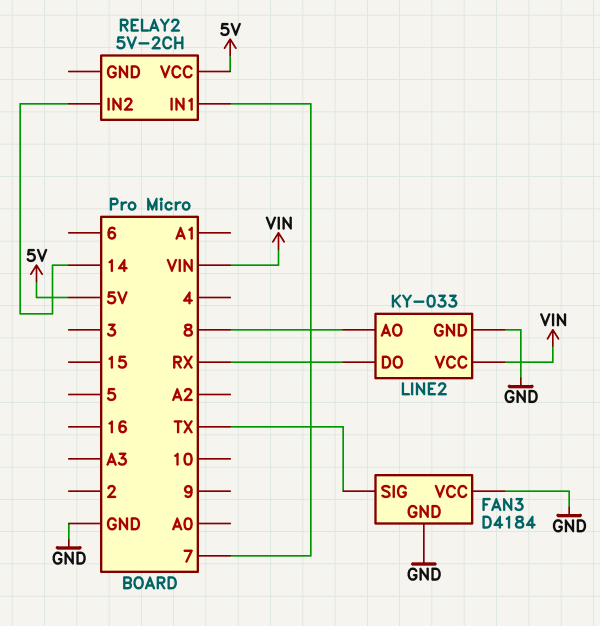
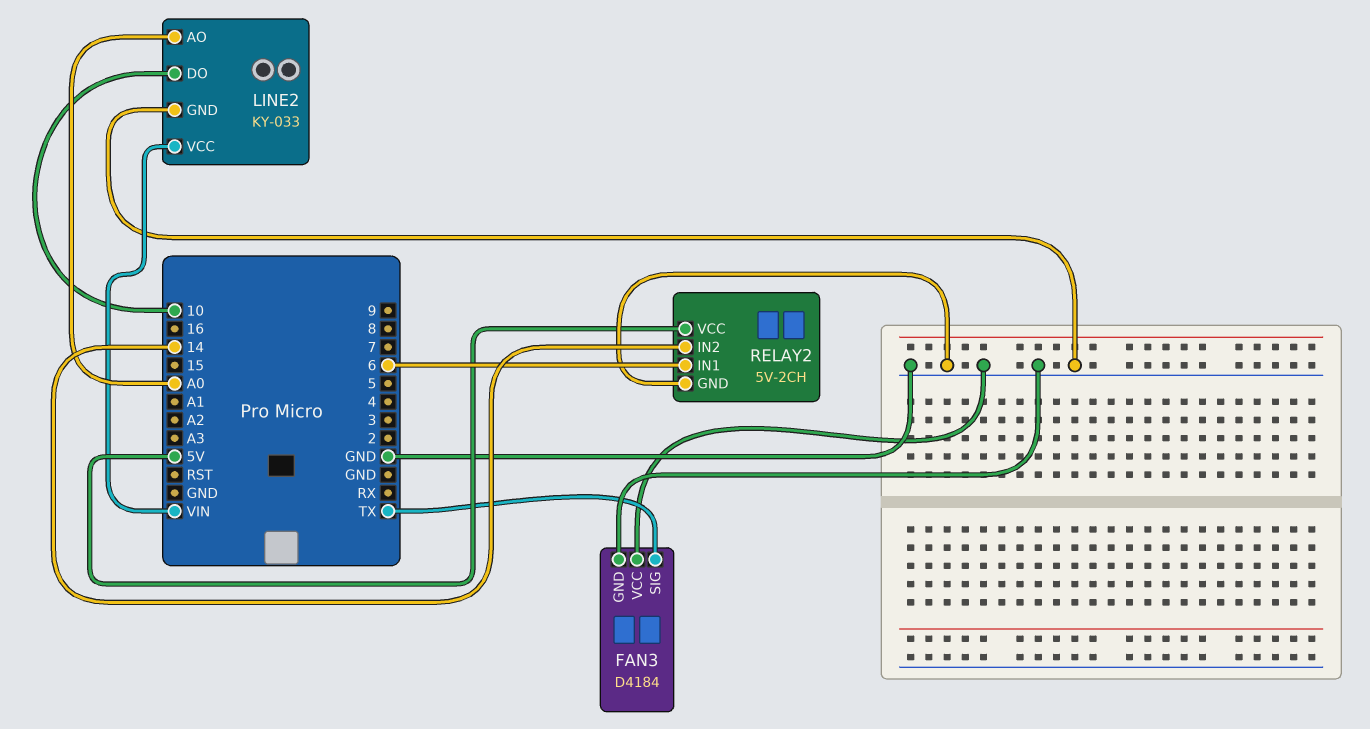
LINE2 pin AO: 8 -> A0
LINE2 pin DO: RX -> 10
RELAY2 pin GND: none -> GND
RELAY2 pin IN1: 7 -> 6

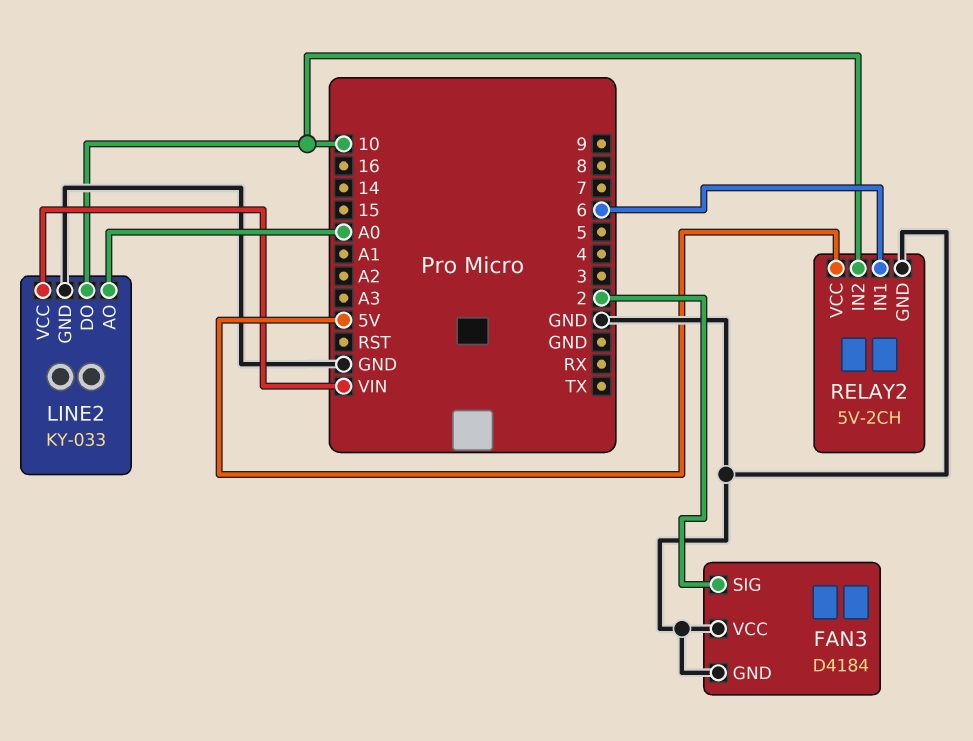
FAN3 pin SIG: TX -> 2
RELAY2 pin IN2: 14 -> 10

